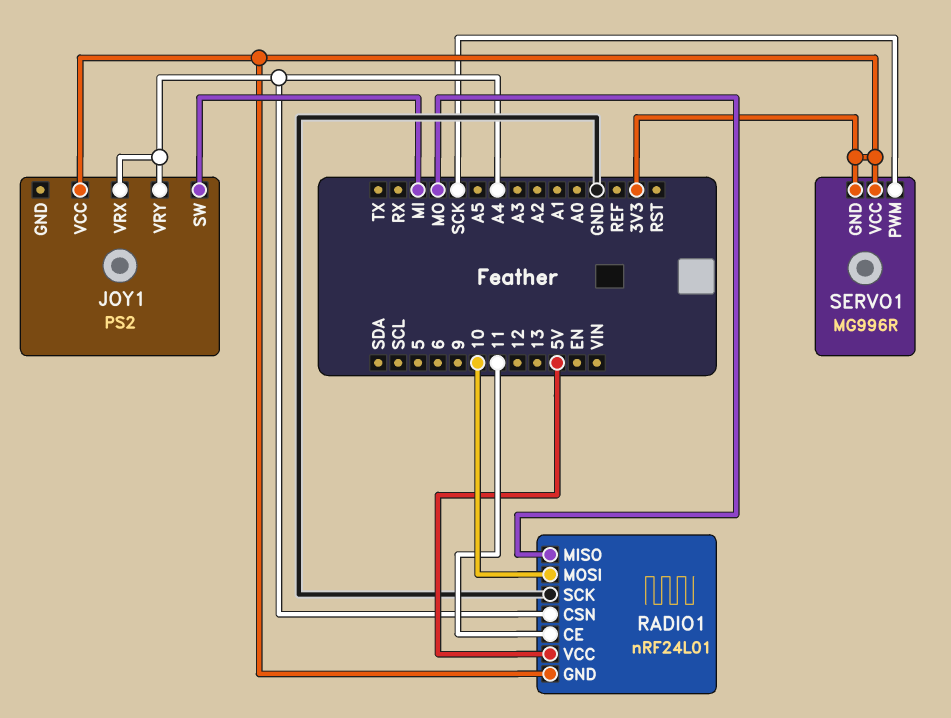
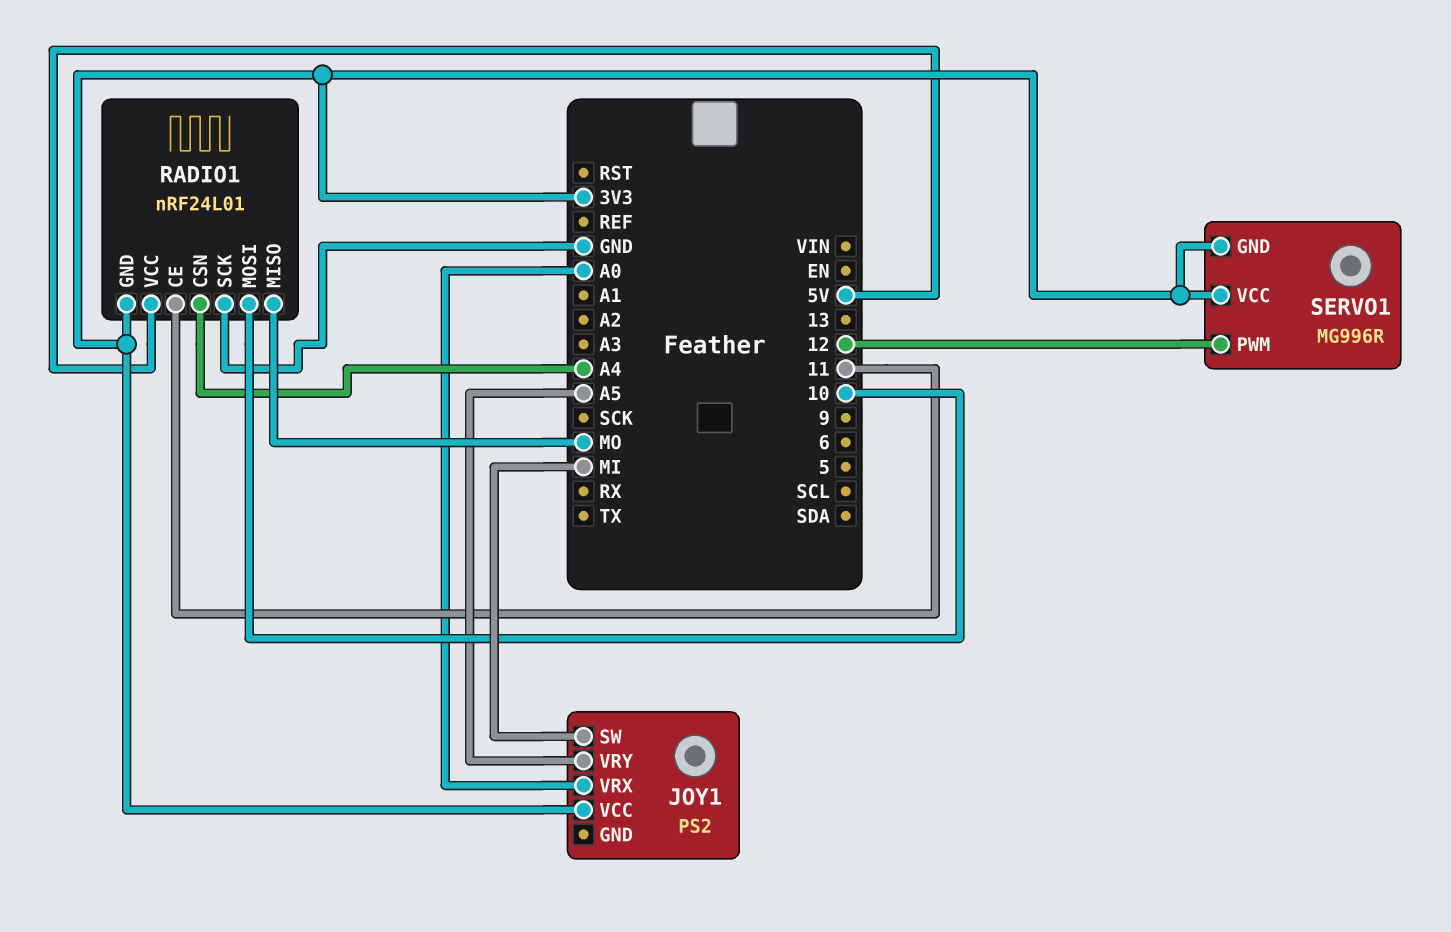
JOY1 pin VRX: A4 -> A0
JOY1 pin VRY: A4 -> A5
SERVO1 pin PWM: SCK -> 12

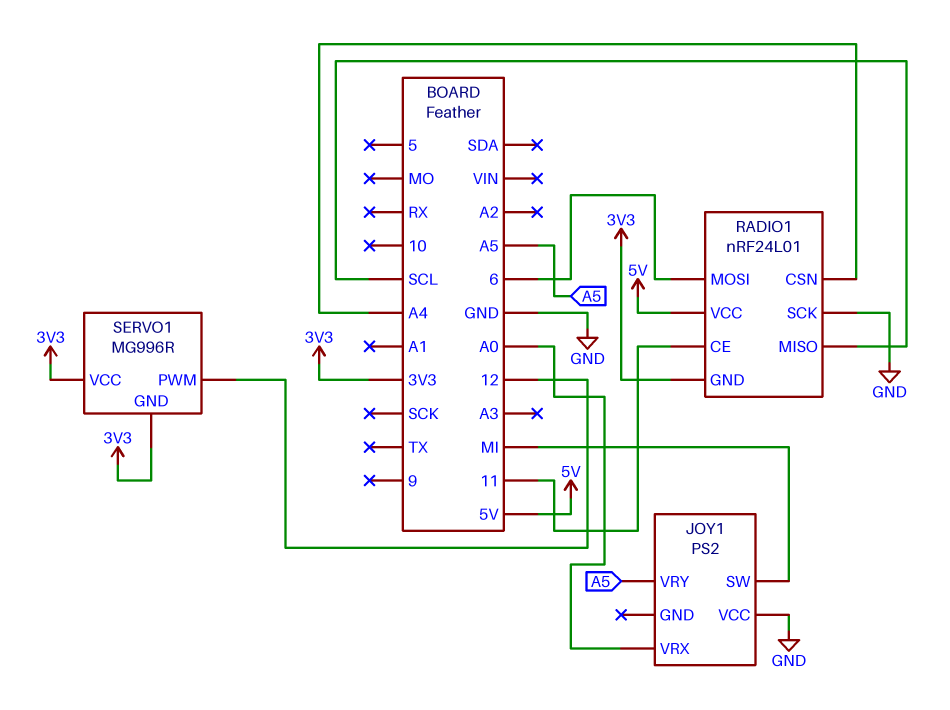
JOY1 pin VCC: 3V3 -> GND
RADIO1 pin MISO: MO -> SCL
RADIO1 pin MOSI: 10 -> 6

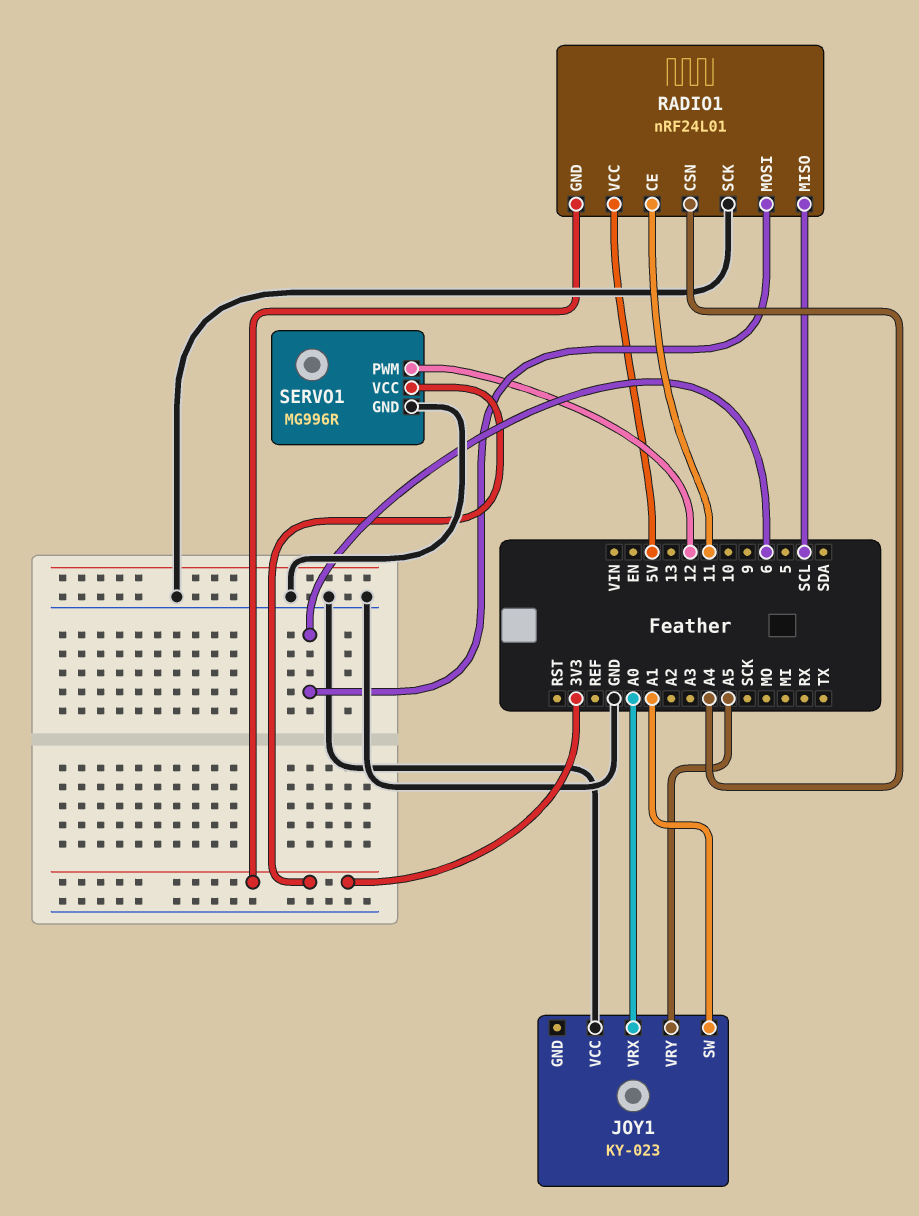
JOY1: PS2 -> KY-023
JOY1 pin SW: MI -> A1
SERVO1 pin GND: 3V3 -> GND

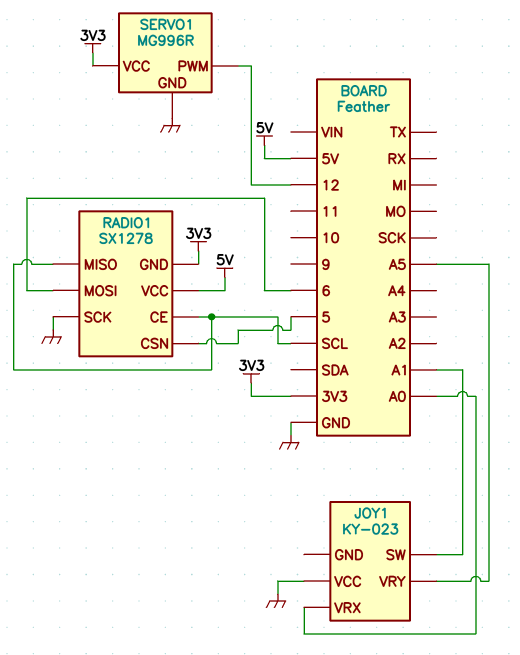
RADIO1: nRF24L01 -> SX1278
RADIO1 pin CE: 11 -> SCL
RADIO1 pin CSN: A4 -> 5

